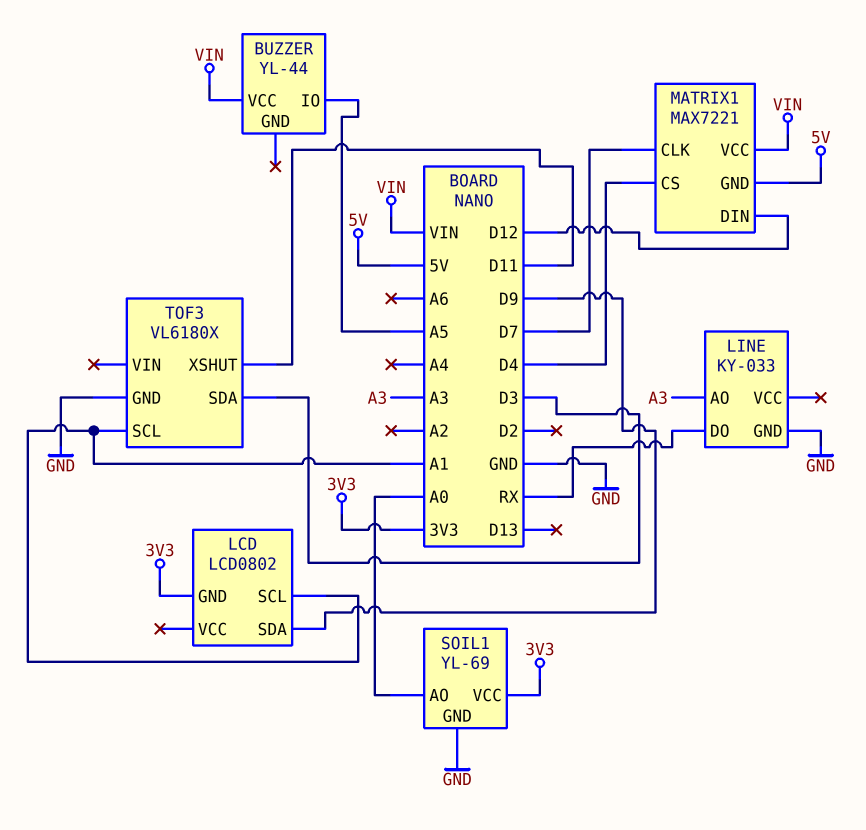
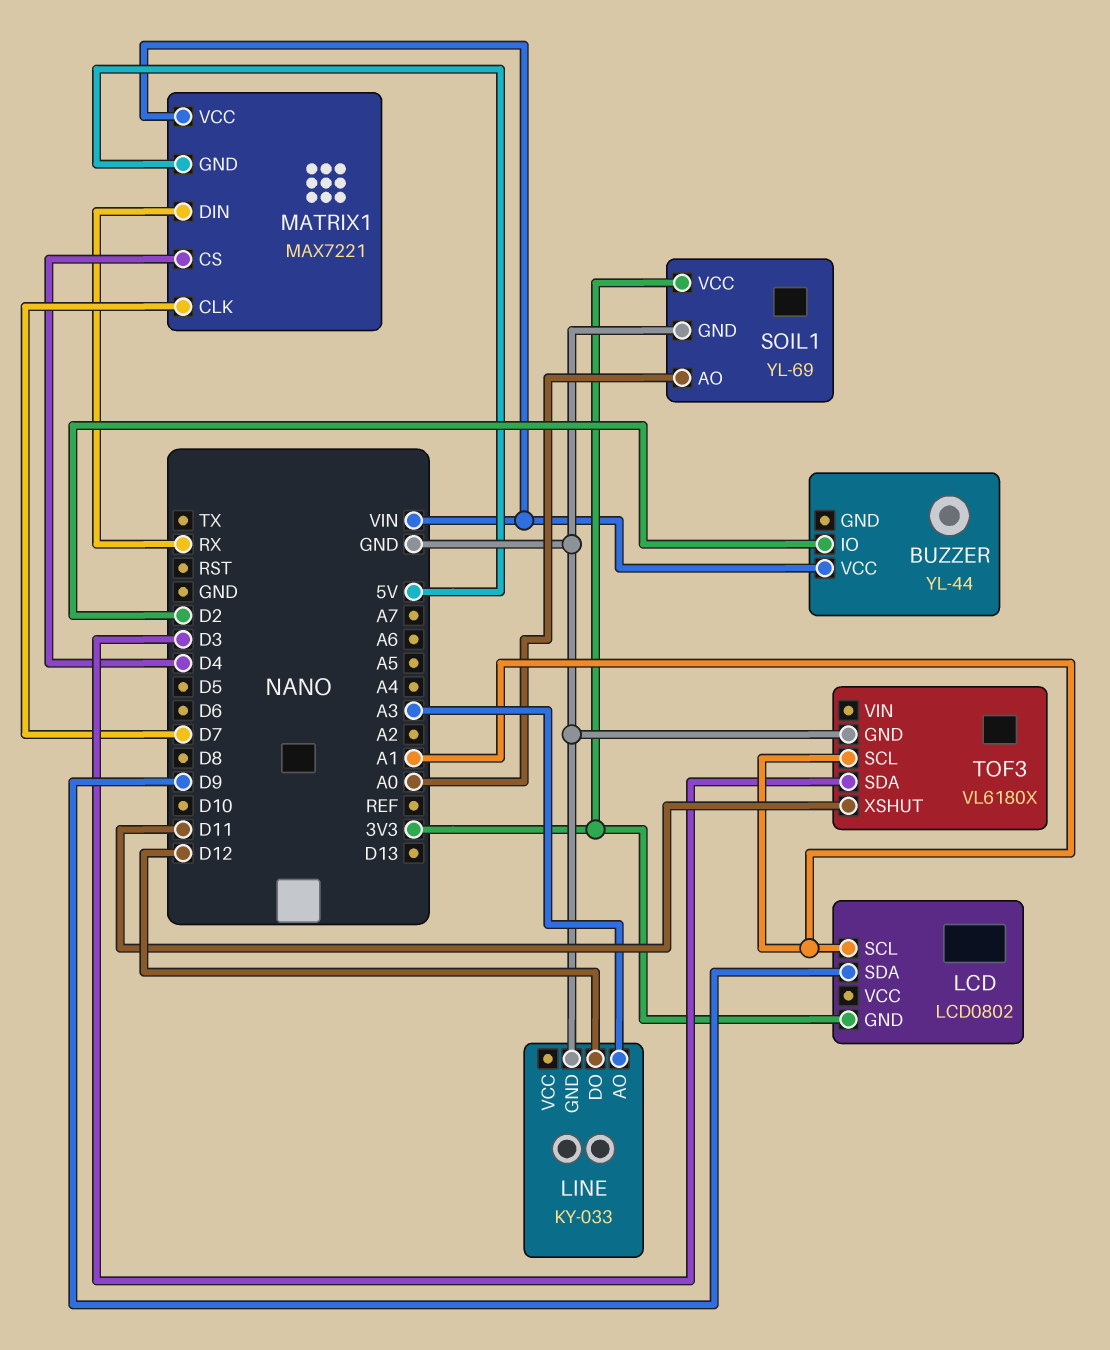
BUZZER pin IO: A5 -> D2
LINE pin DO: RX -> D12
MATRIX1 pin DIN: D12 -> RX

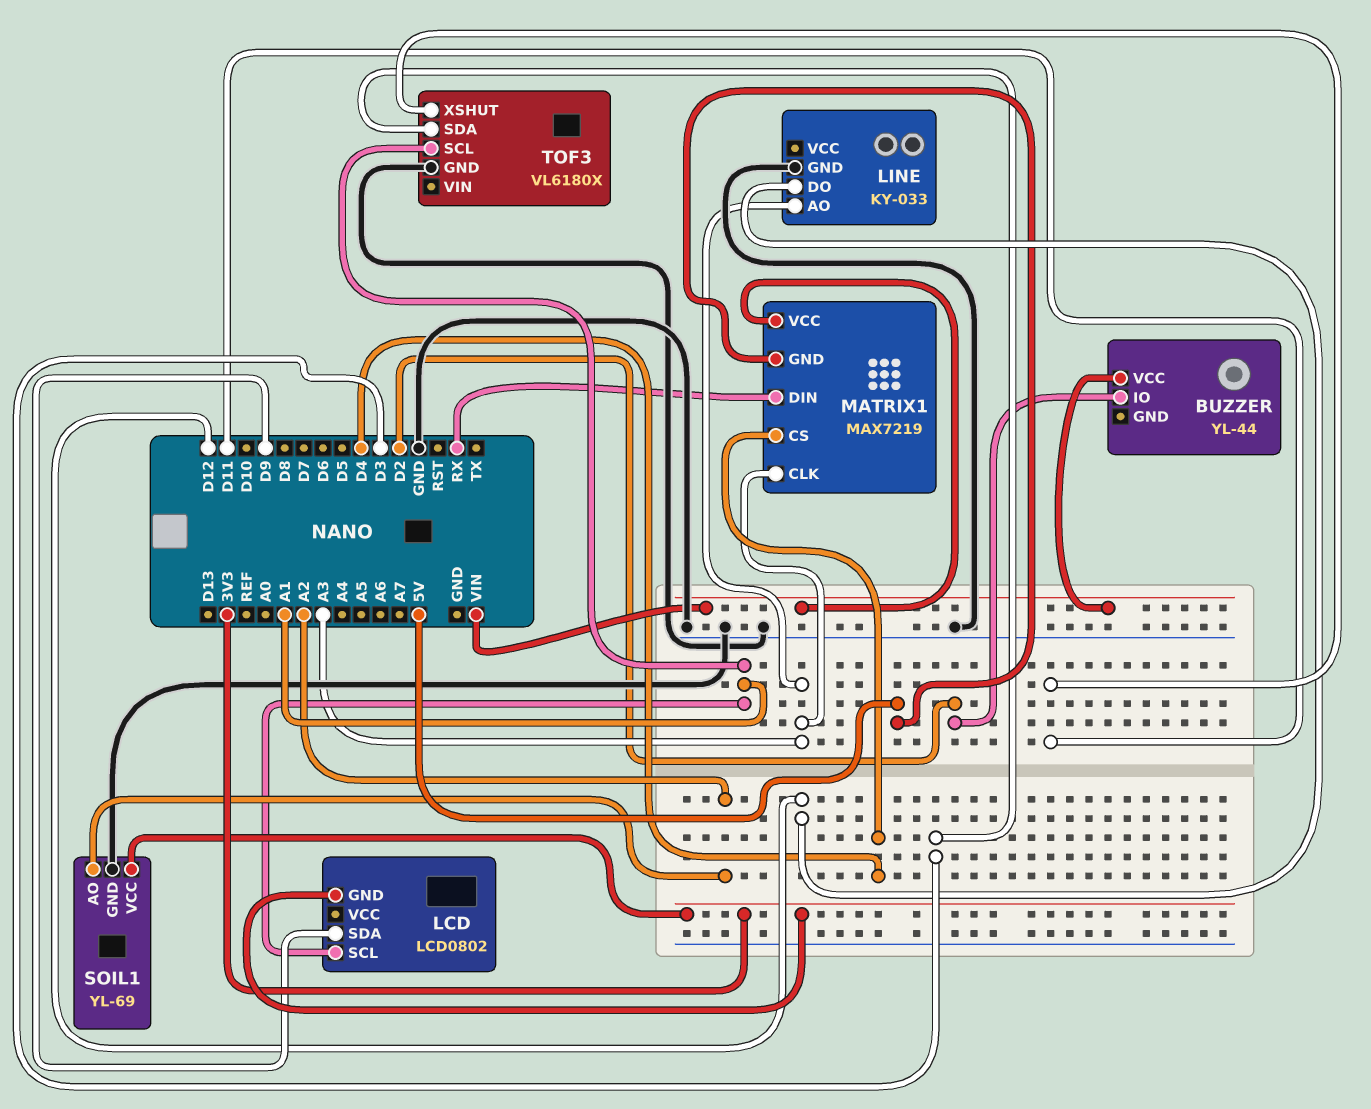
MATRIX1: MAX7221 -> MAX7219
MATRIX1 pin CLK: D7 -> A3
SOIL1 pin AO: A0 -> A2

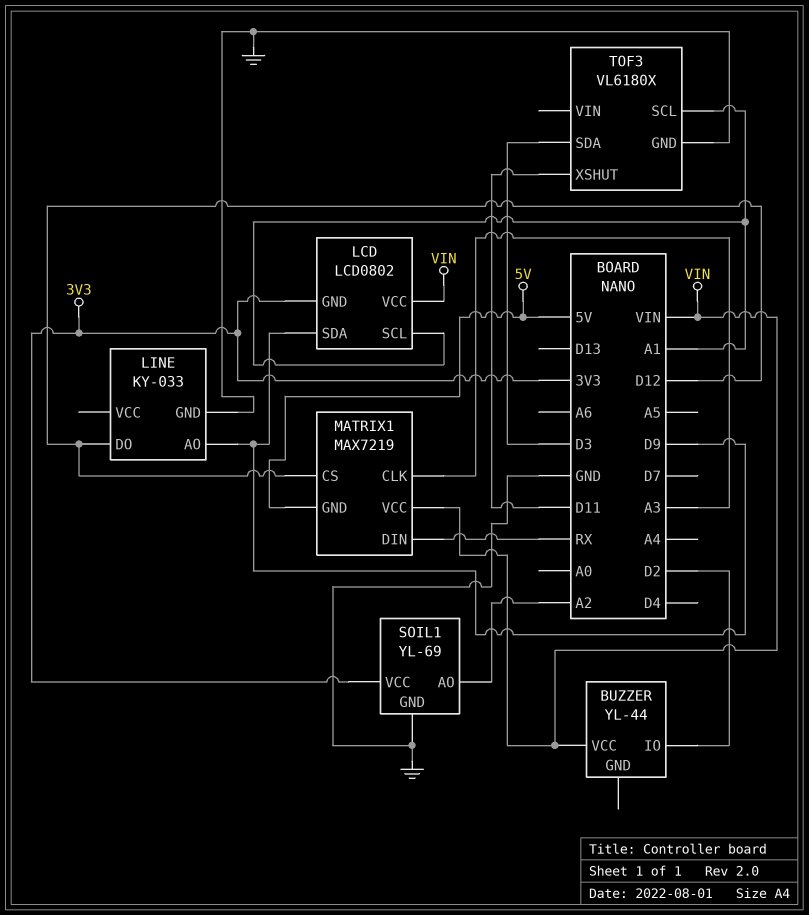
LCD pin VCC: none -> VIN
LINE pin AO: A3 -> D9
MATRIX1 pin CS: D4 -> D12

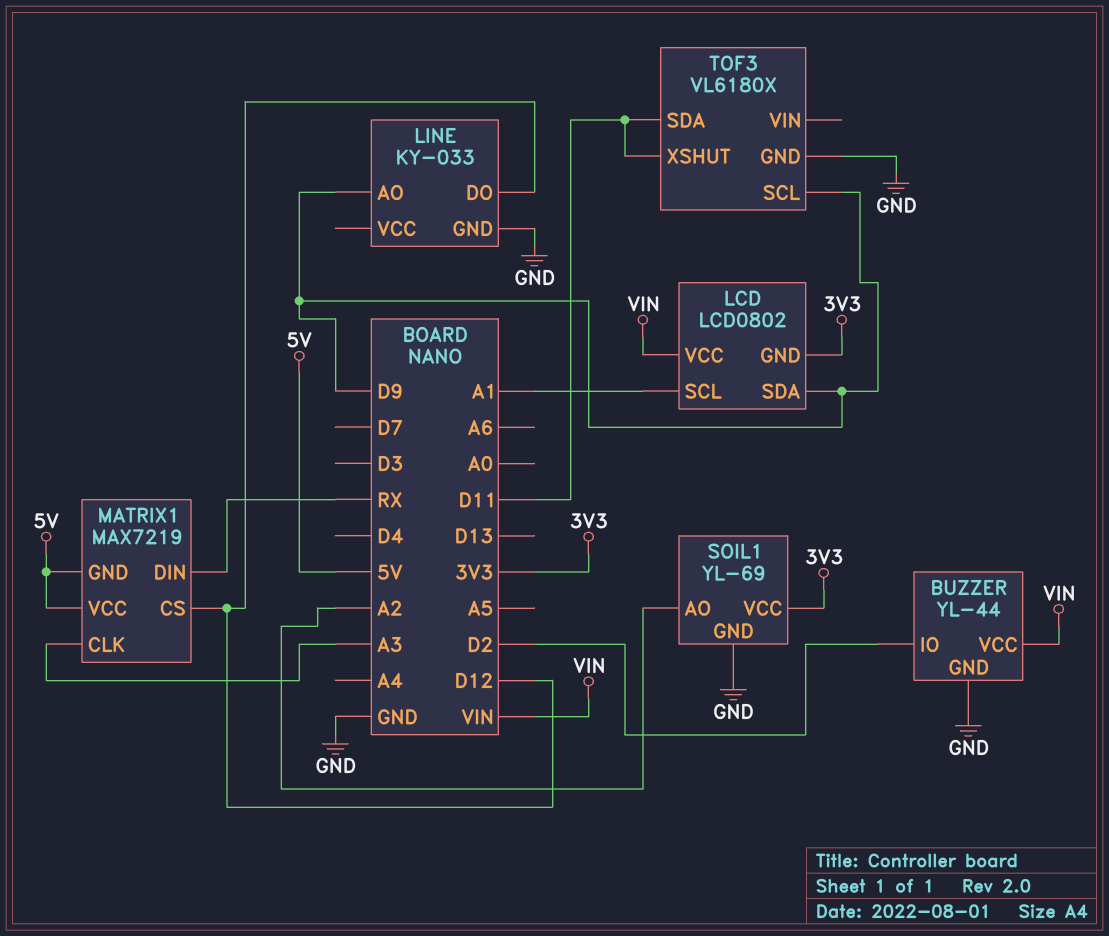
BUZZER pin GND: none -> GND
MATRIX1 pin VCC: VIN -> 5V
TOF3 pin SCL: A1 -> D9
TOF3 pin SDA: D3 -> D11

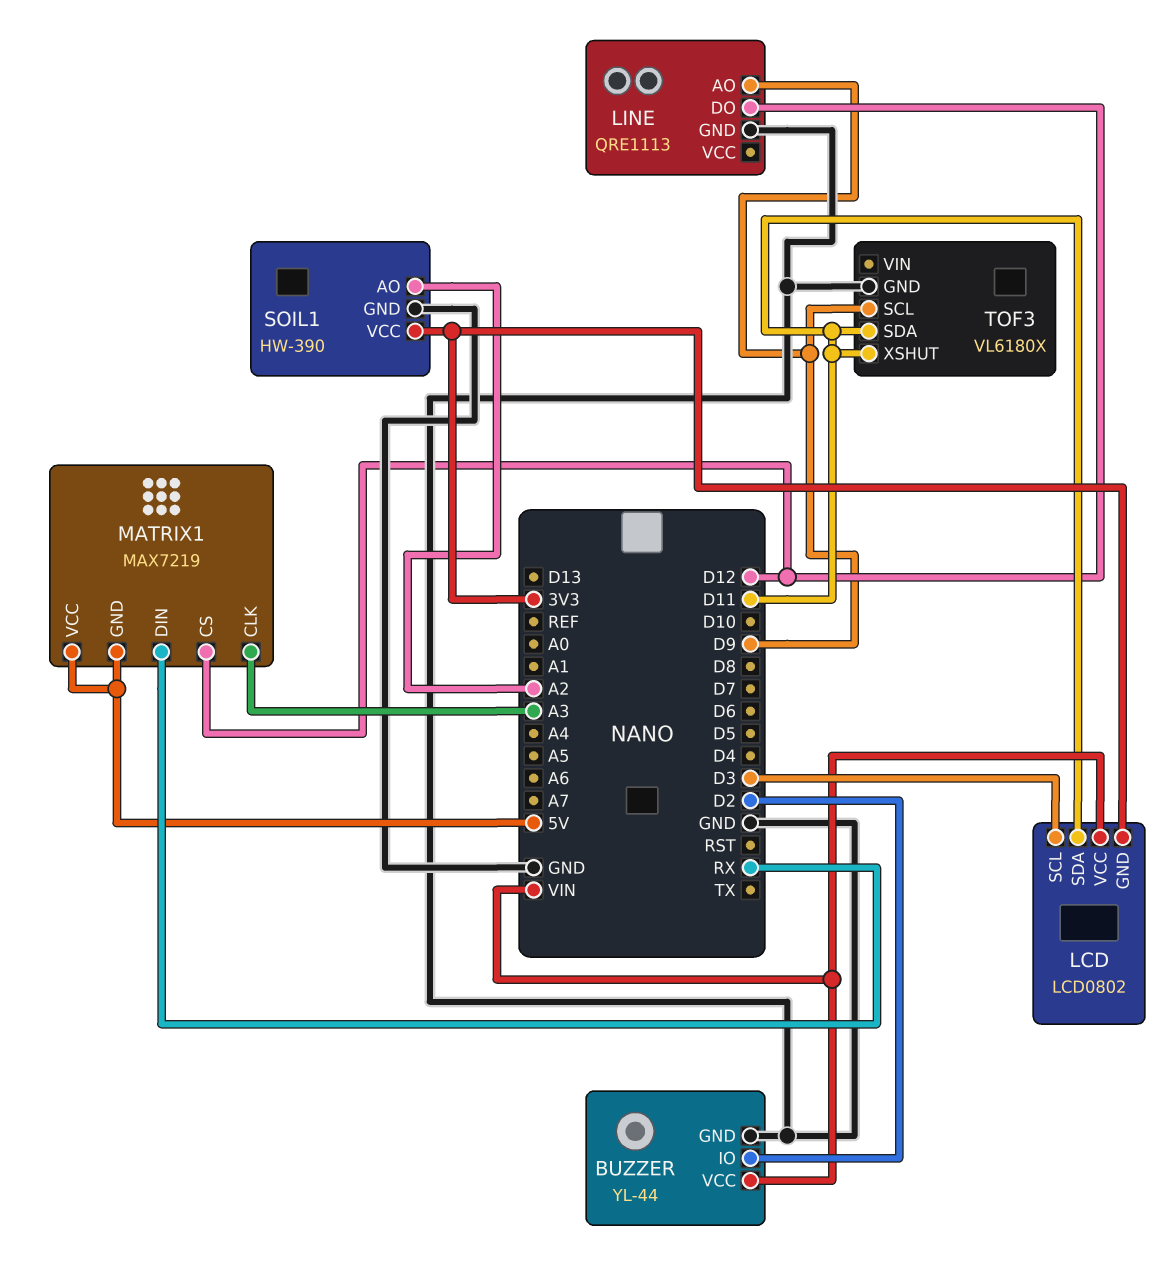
LCD pin SCL: A1 -> D3
LCD pin SDA: D9 -> D11
LINE: KY-033 -> QRE1113
SOIL1: YL-69 -> HW-390

